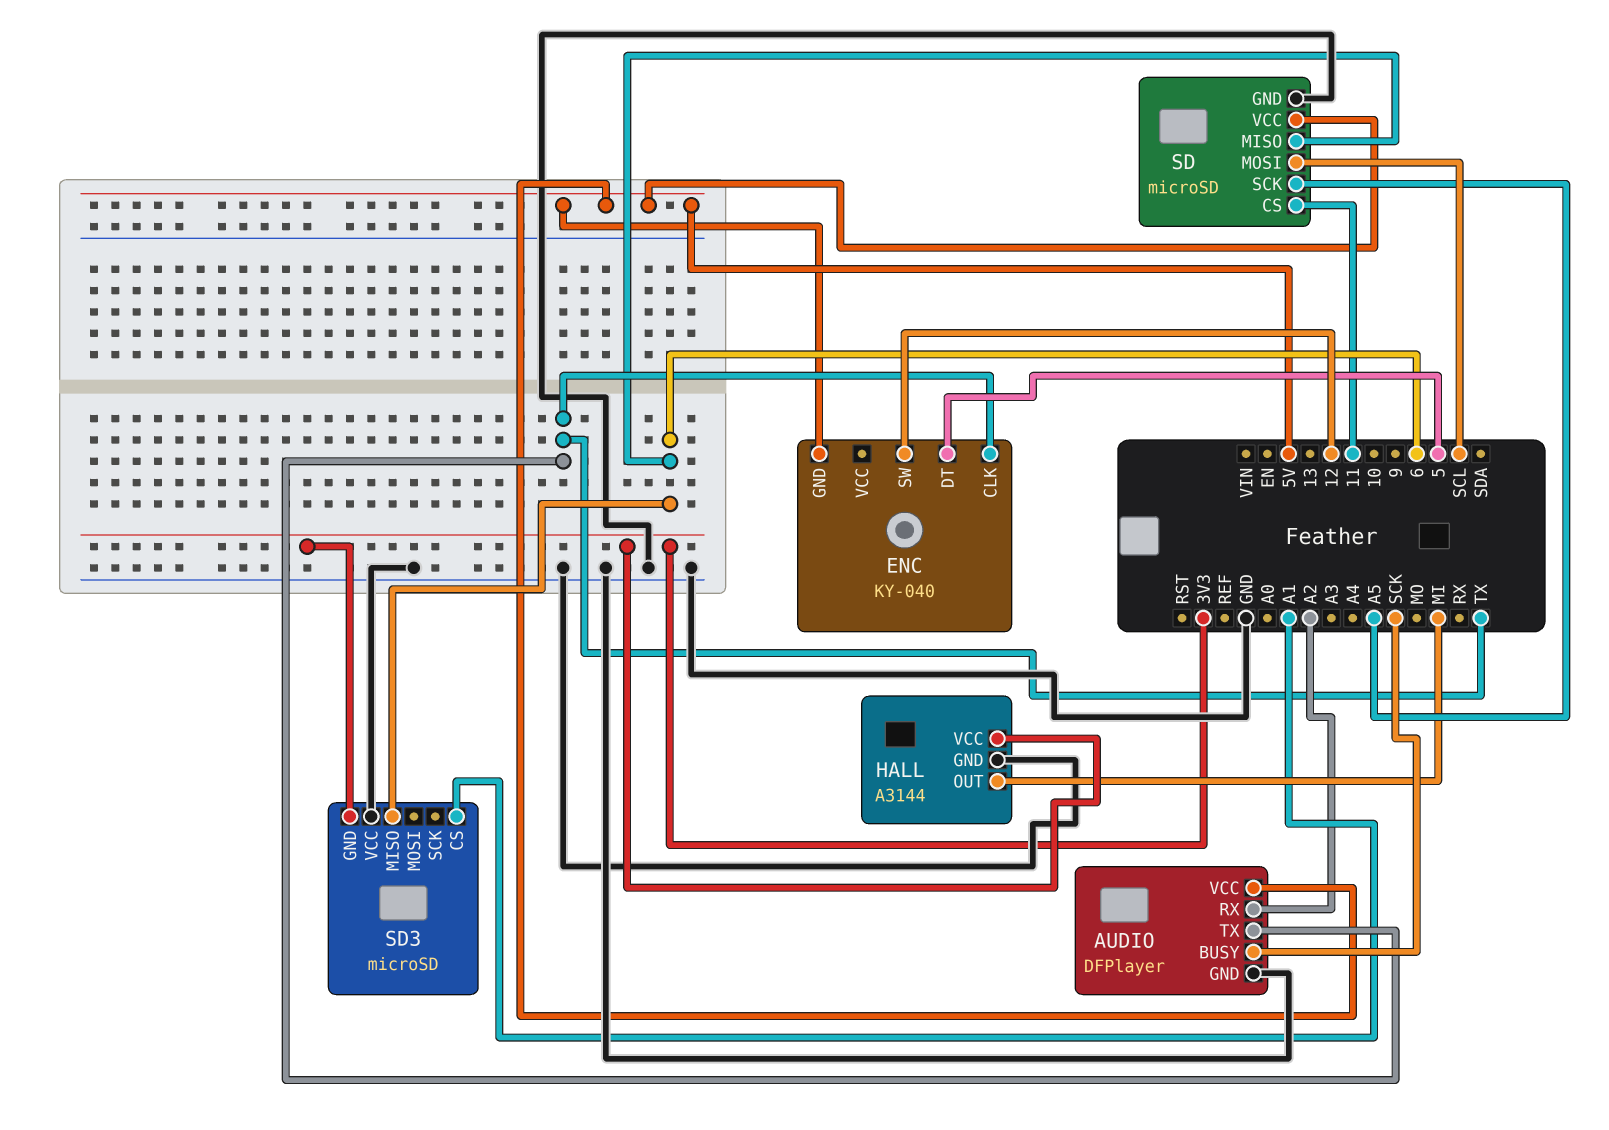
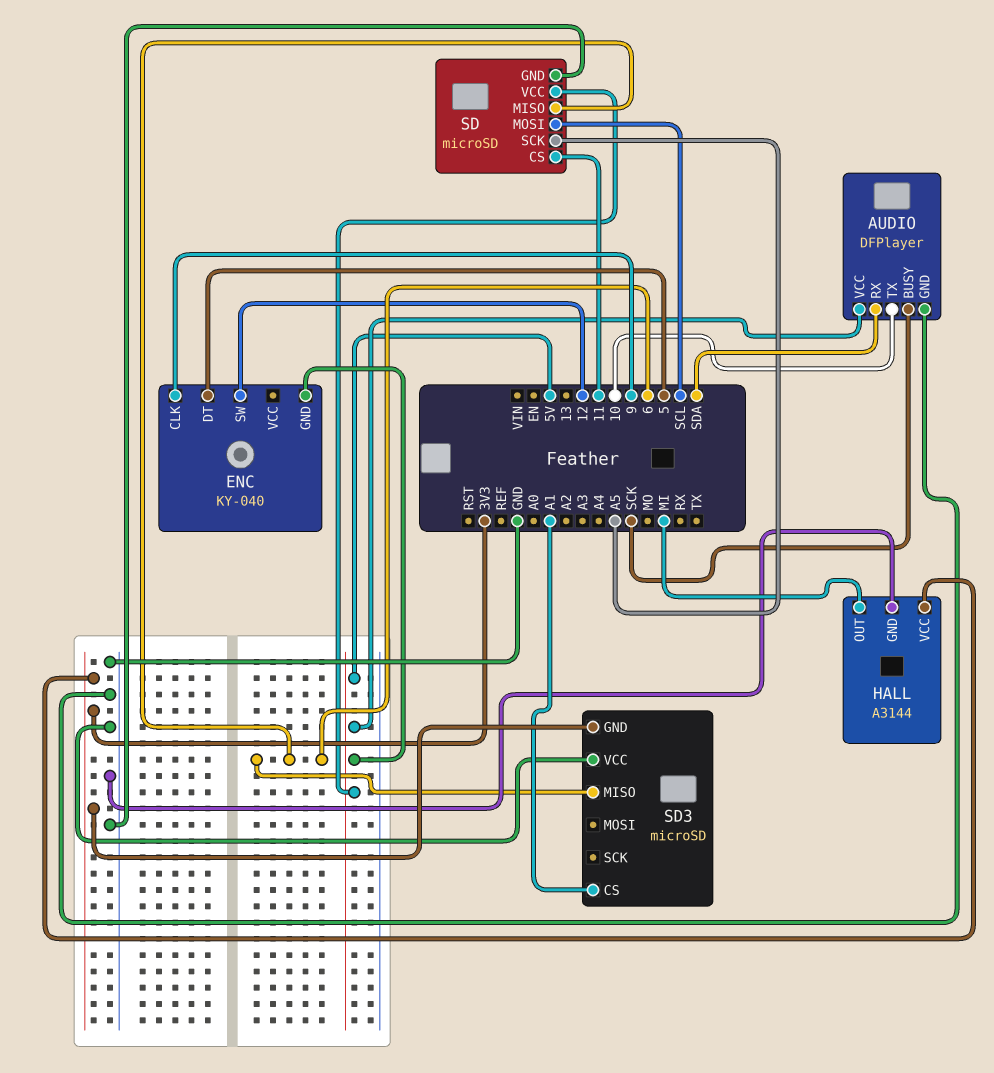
AUDIO pin RX: A2 -> SDA
AUDIO pin TX: TX -> 10
ENC pin CLK: TX -> 9

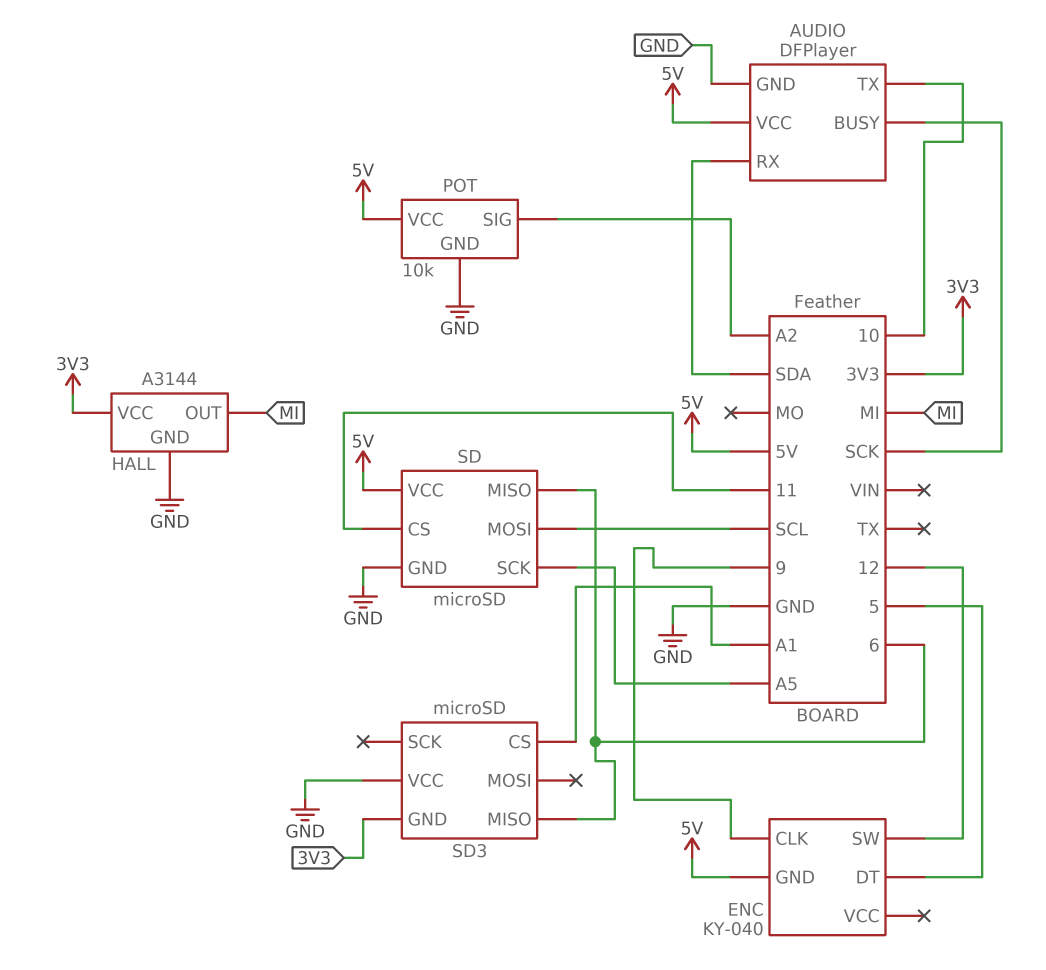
POT: none -> 10k
POT pin GND: none -> GND
POT pin SIG: none -> A2
POT pin VCC: none -> 5V

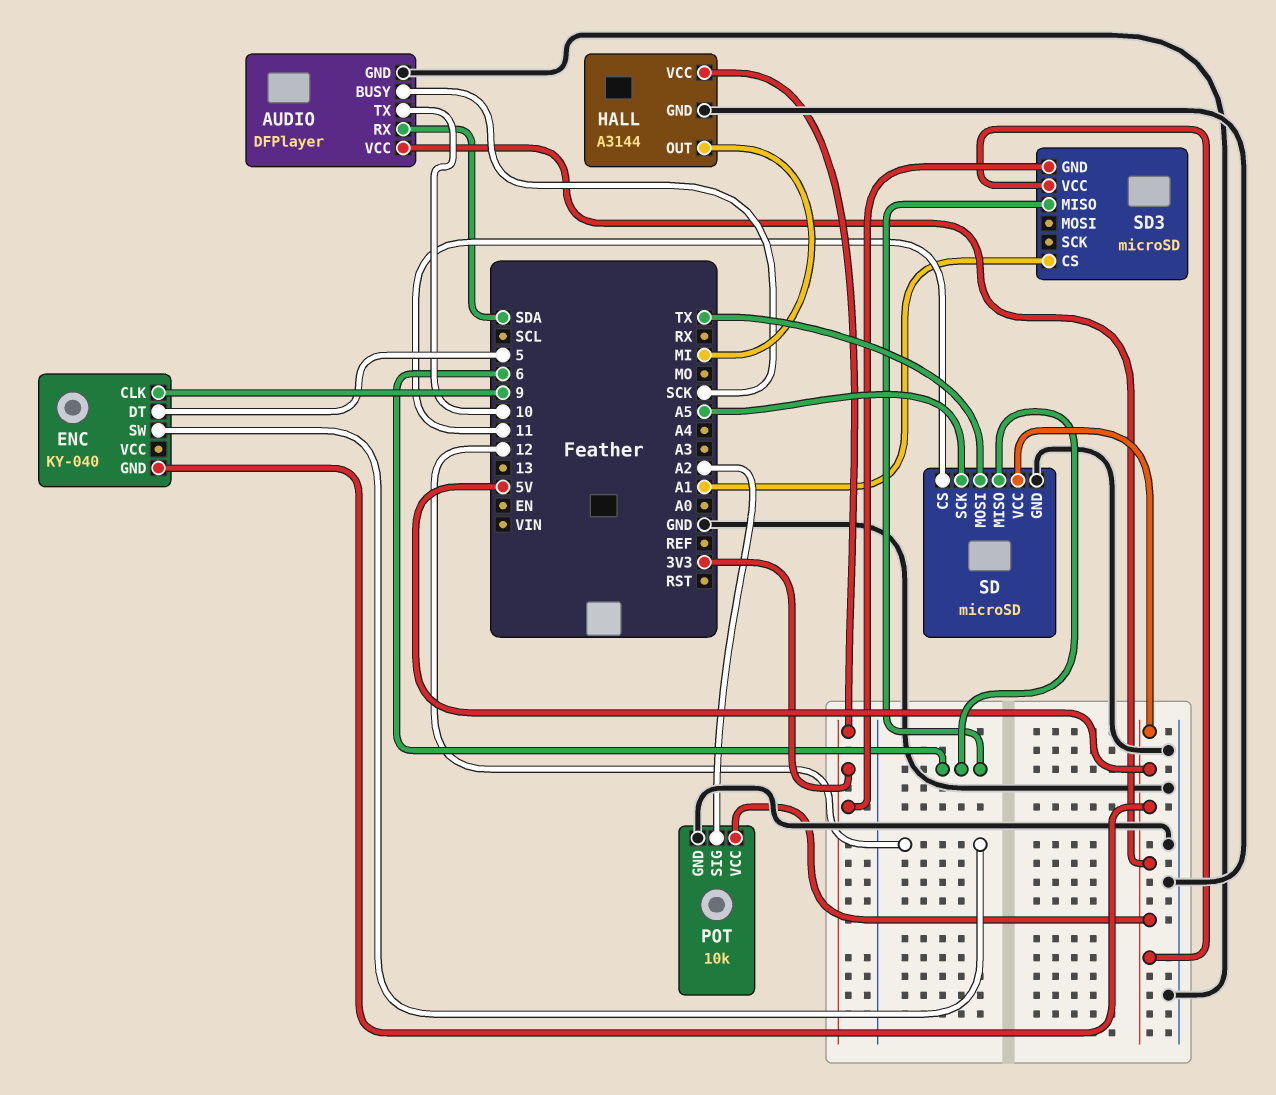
SD pin MOSI: SCL -> TX
SD3 pin VCC: GND -> 5V

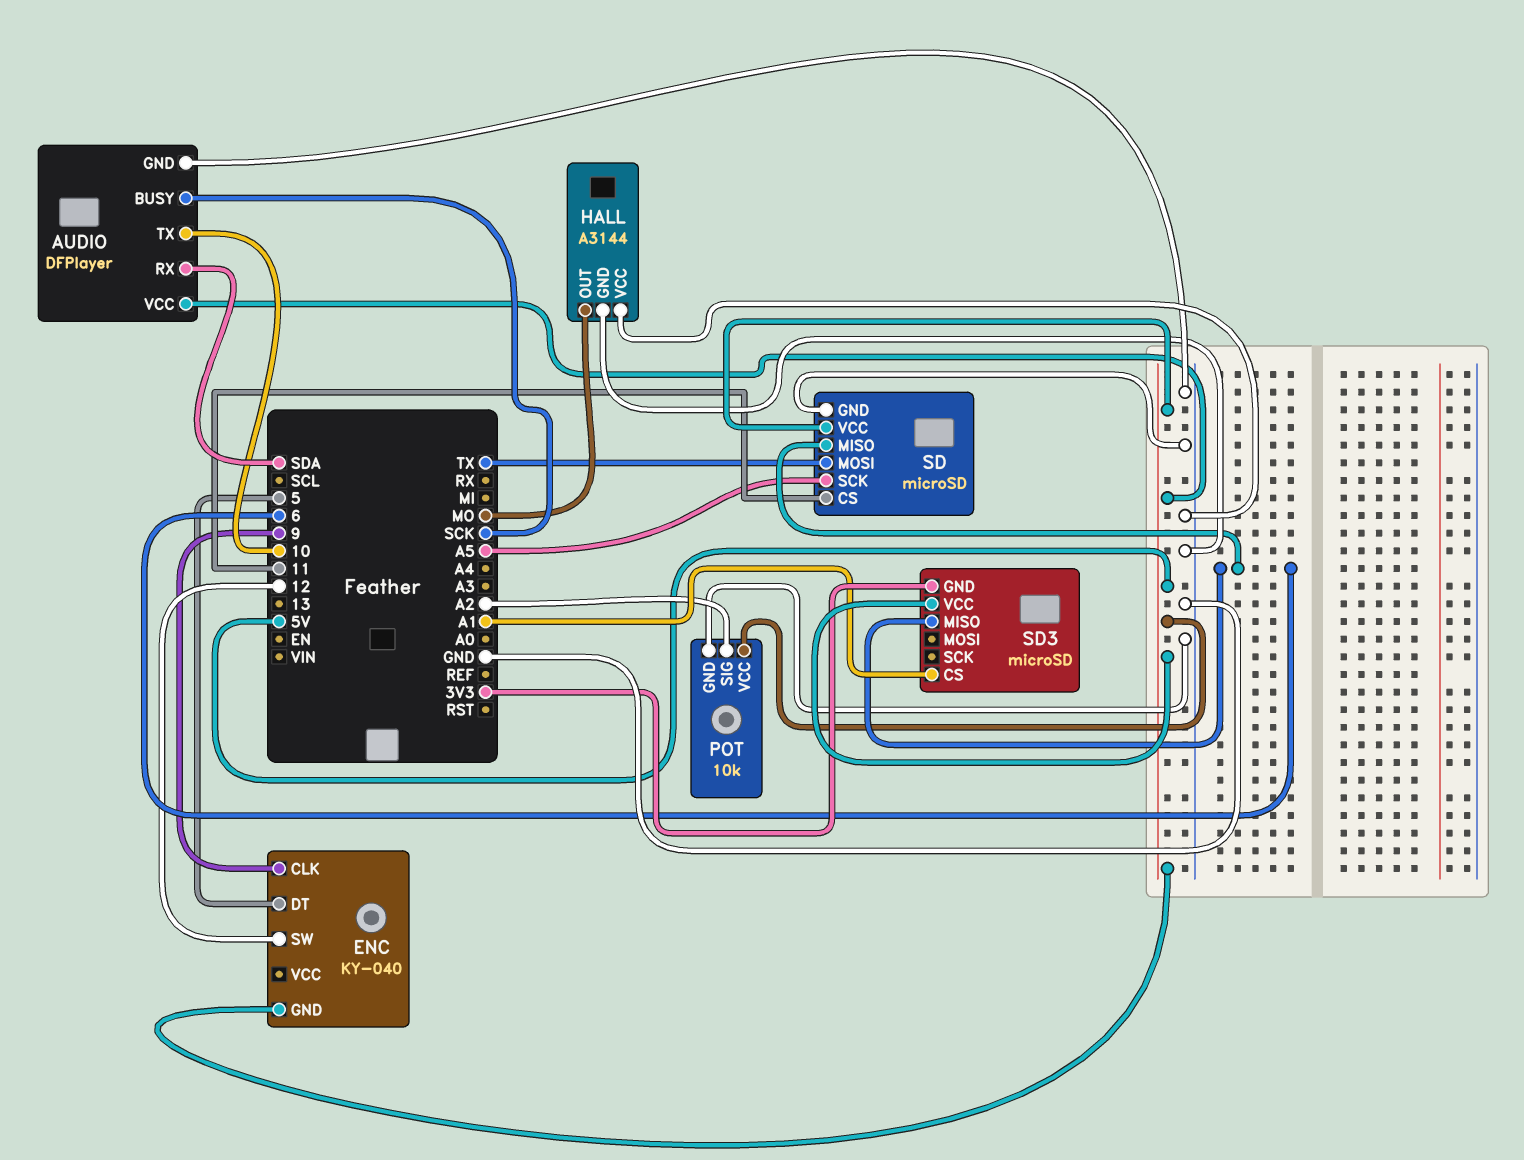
HALL pin OUT: MI -> MO
HALL pin VCC: 3V3 -> GND

